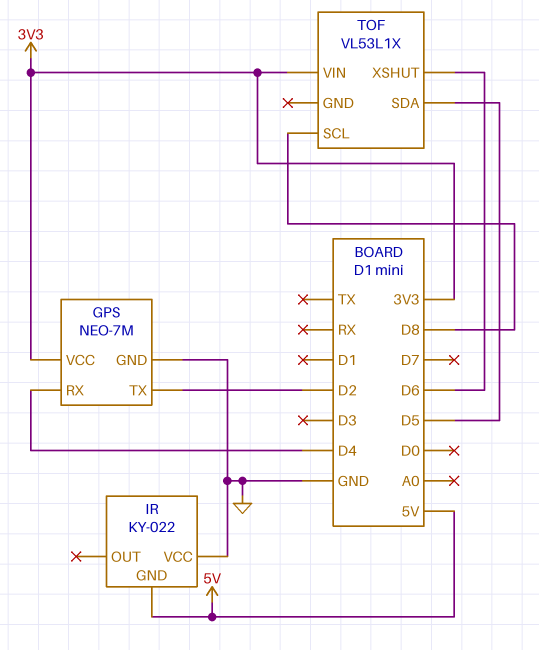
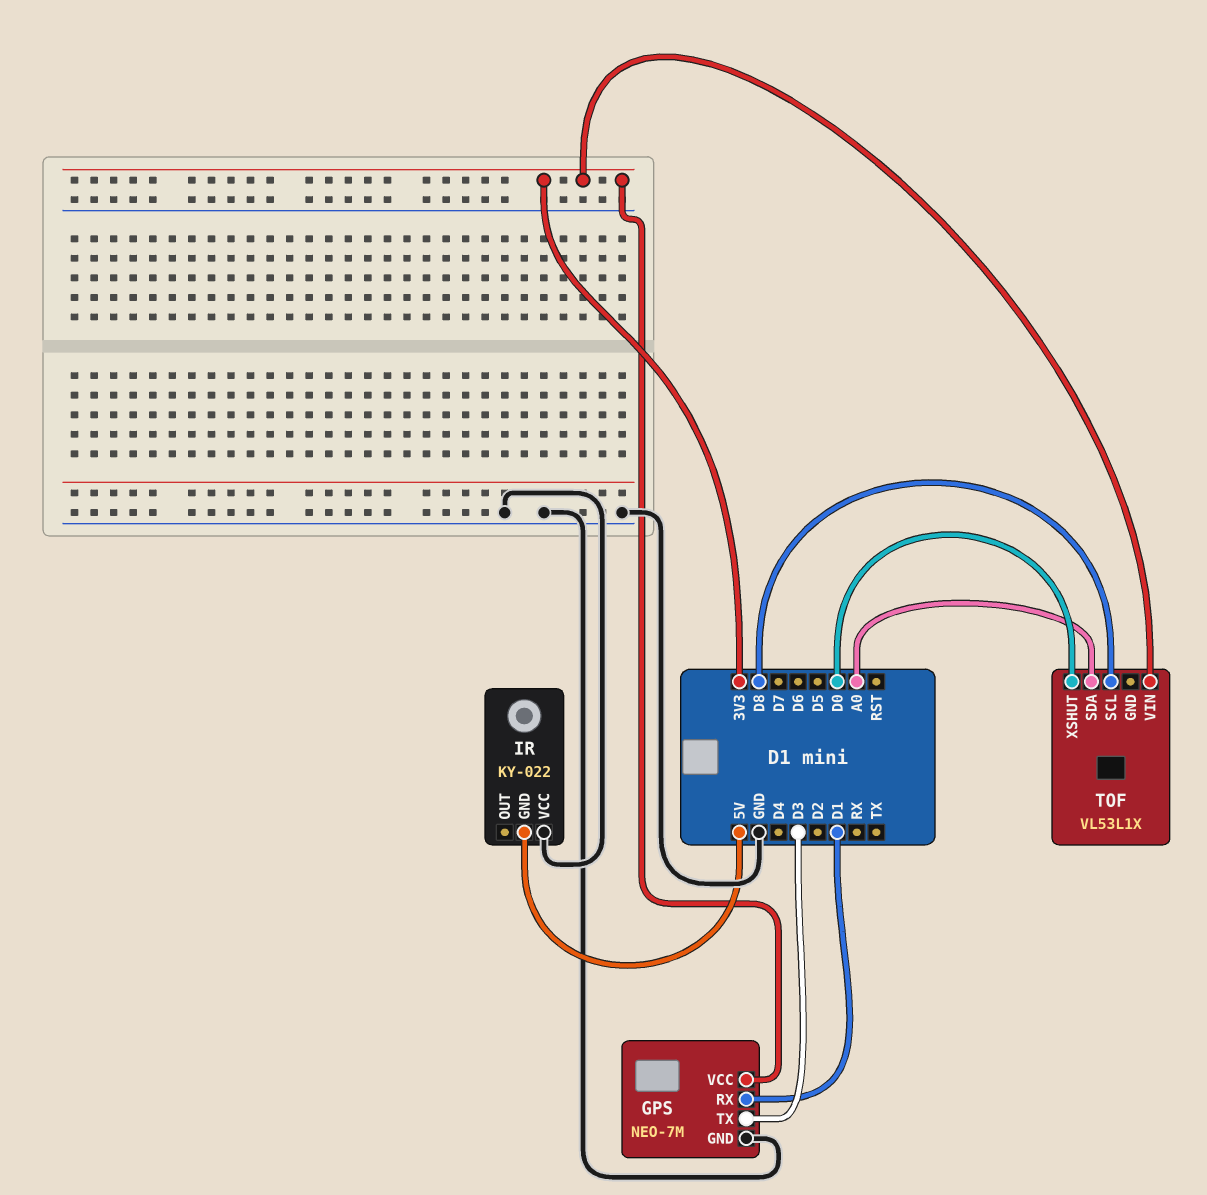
GPS pin RX: D4 -> D1
GPS pin TX: D2 -> D3
TOF pin SDA: D5 -> A0
TOF pin XSHUT: D6 -> D0

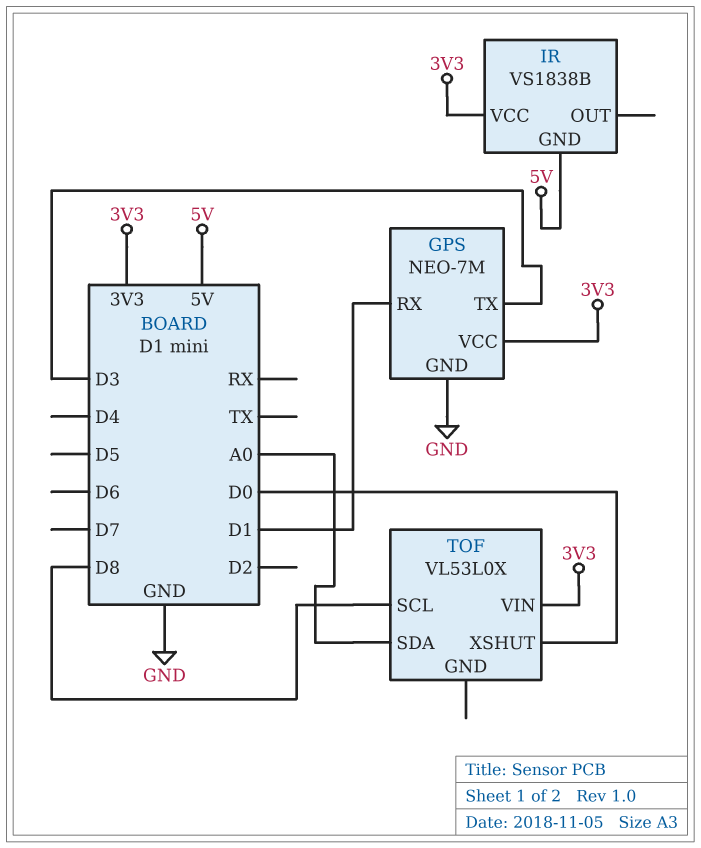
IR: KY-022 -> VS1838B
IR pin VCC: GND -> 3V3
TOF: VL53L1X -> VL53L0X

